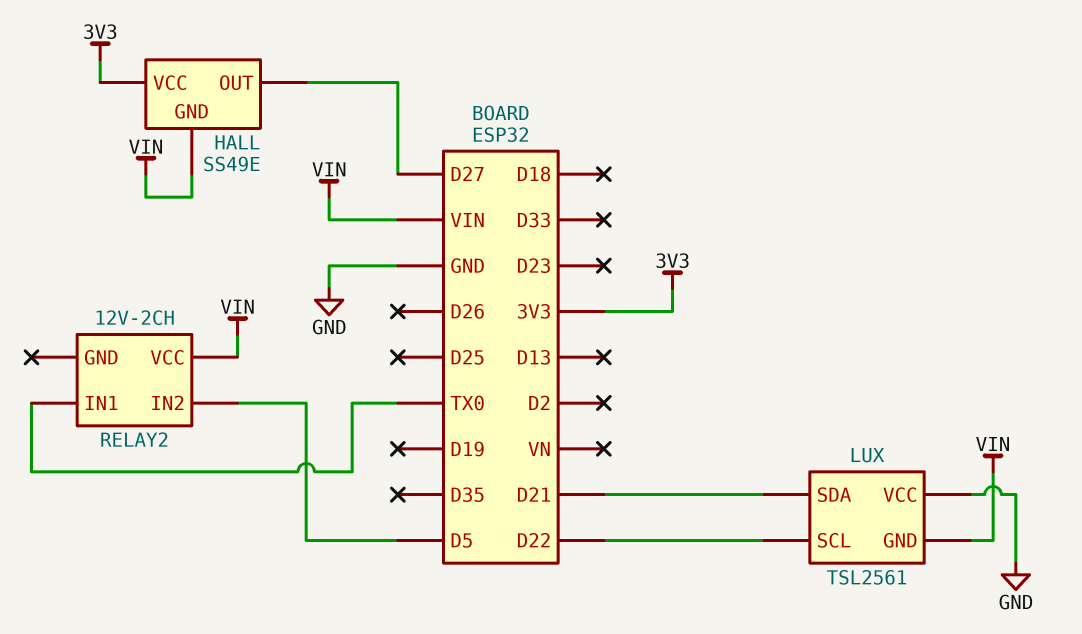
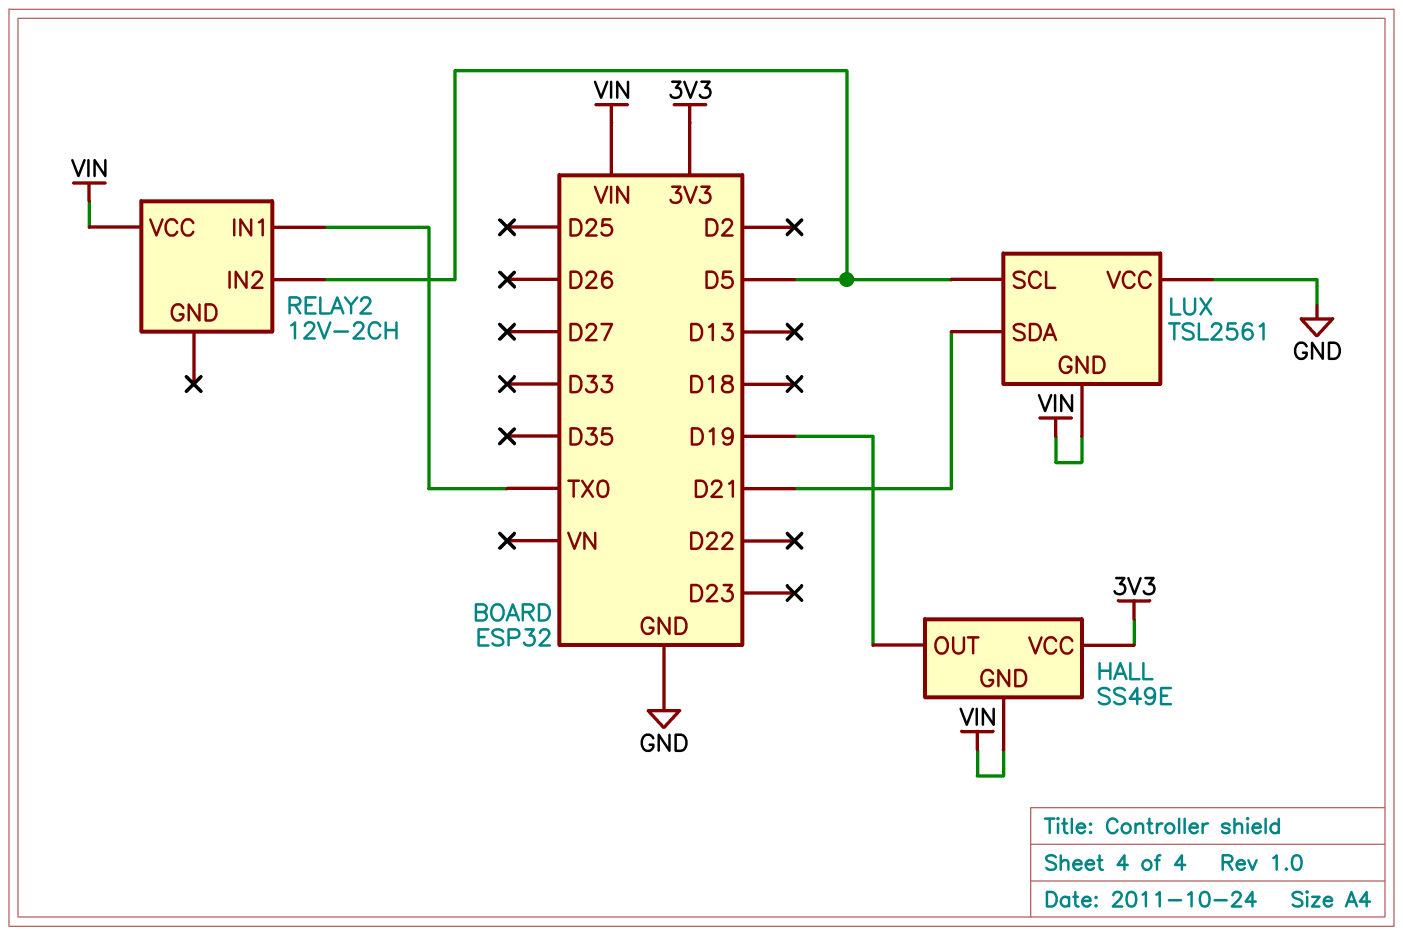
HALL pin OUT: D27 -> D19
LUX pin SCL: D22 -> D5

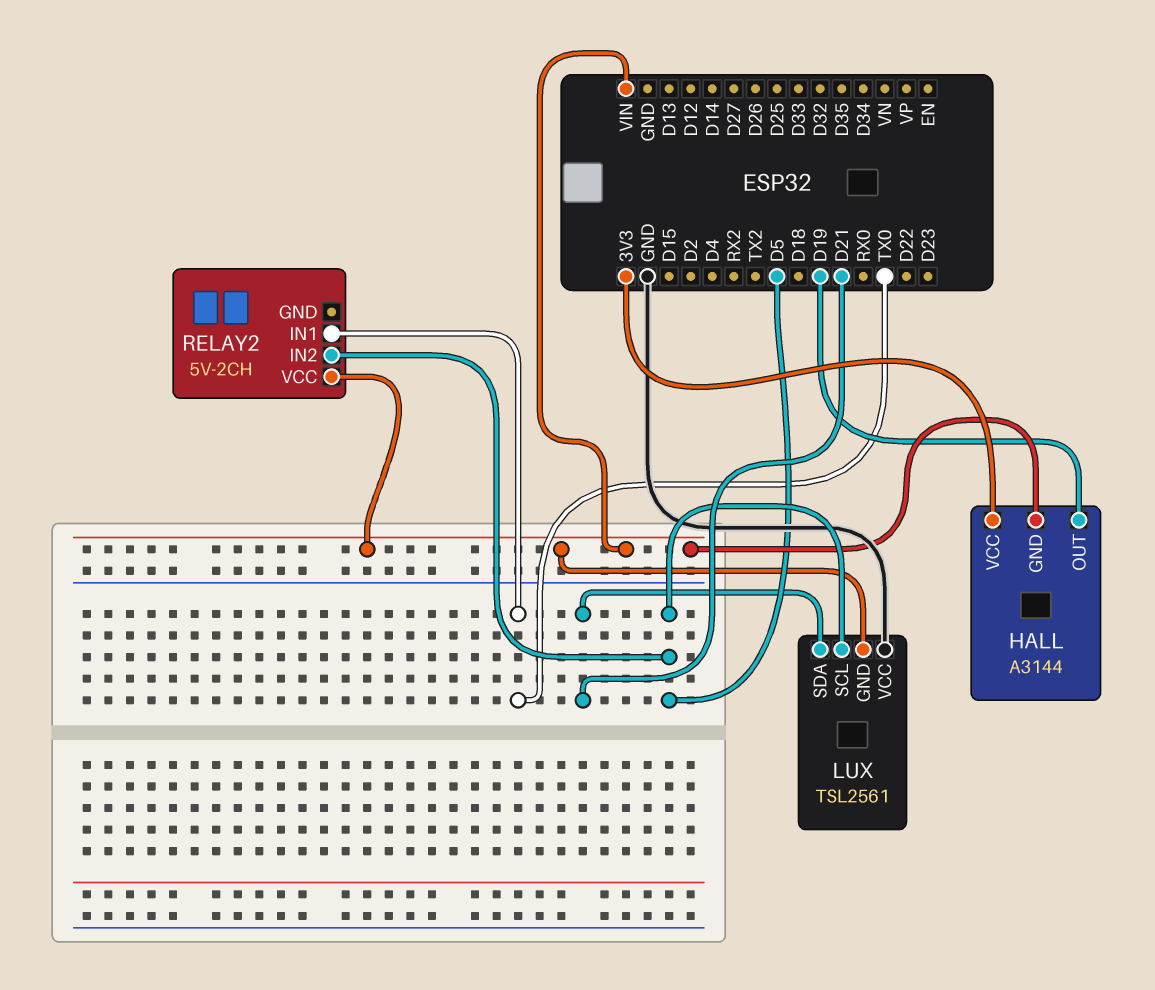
HALL: SS49E -> A3144
RELAY2: 12V-2CH -> 5V-2CH

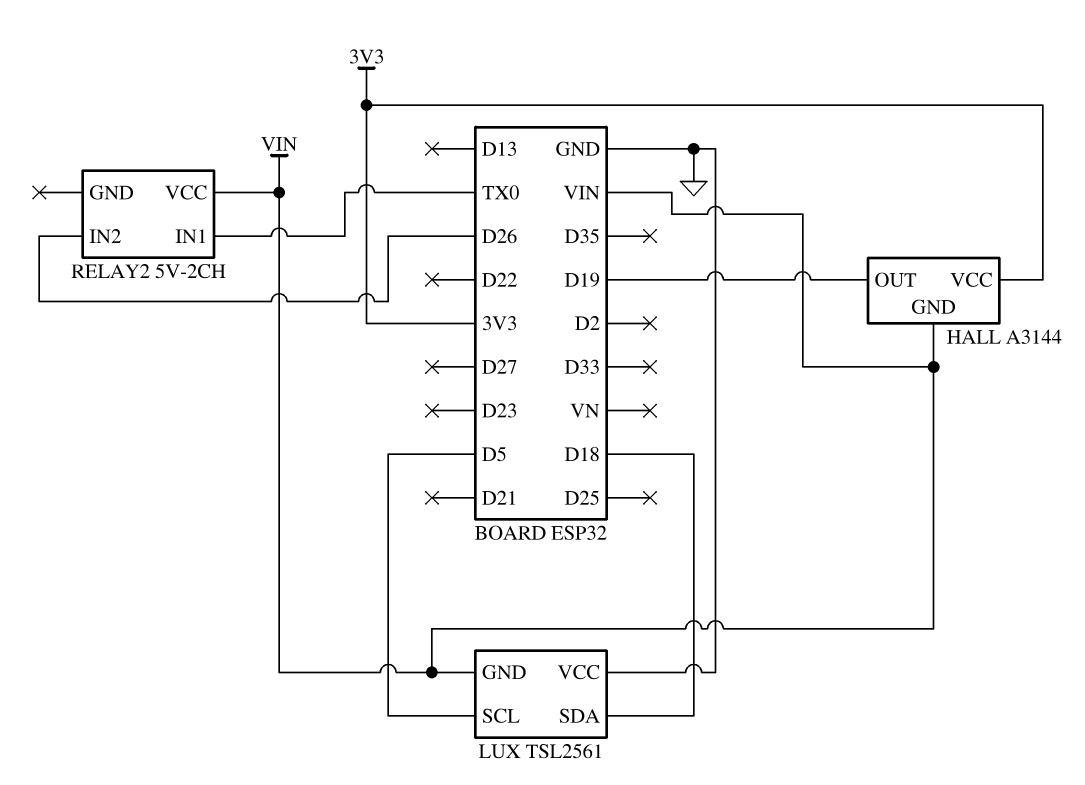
LUX pin SDA: D21 -> D18
RELAY2 pin IN2: D5 -> D26

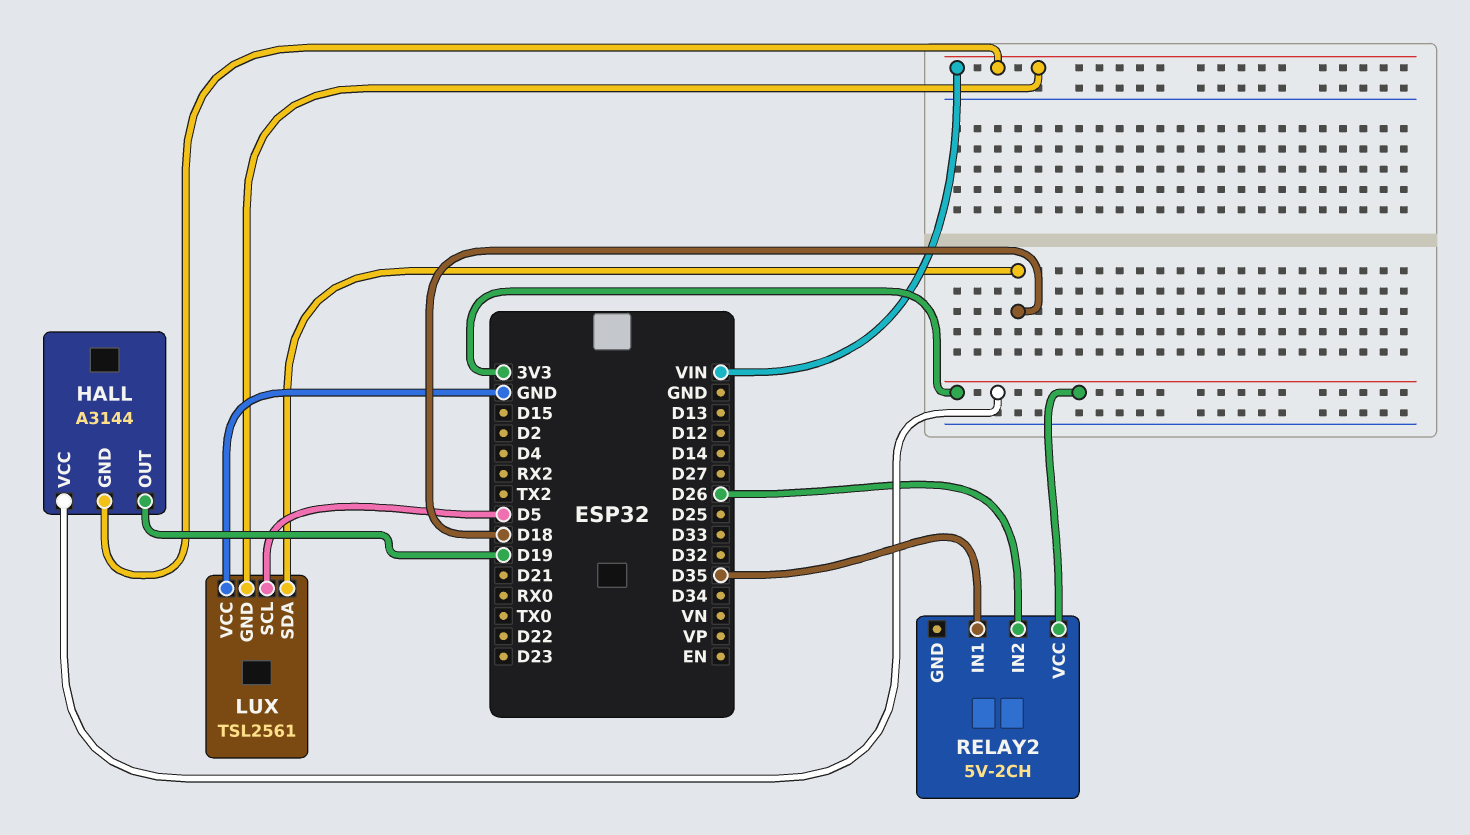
RELAY2 pin IN1: TX0 -> D35
RELAY2 pin VCC: VIN -> 3V3

